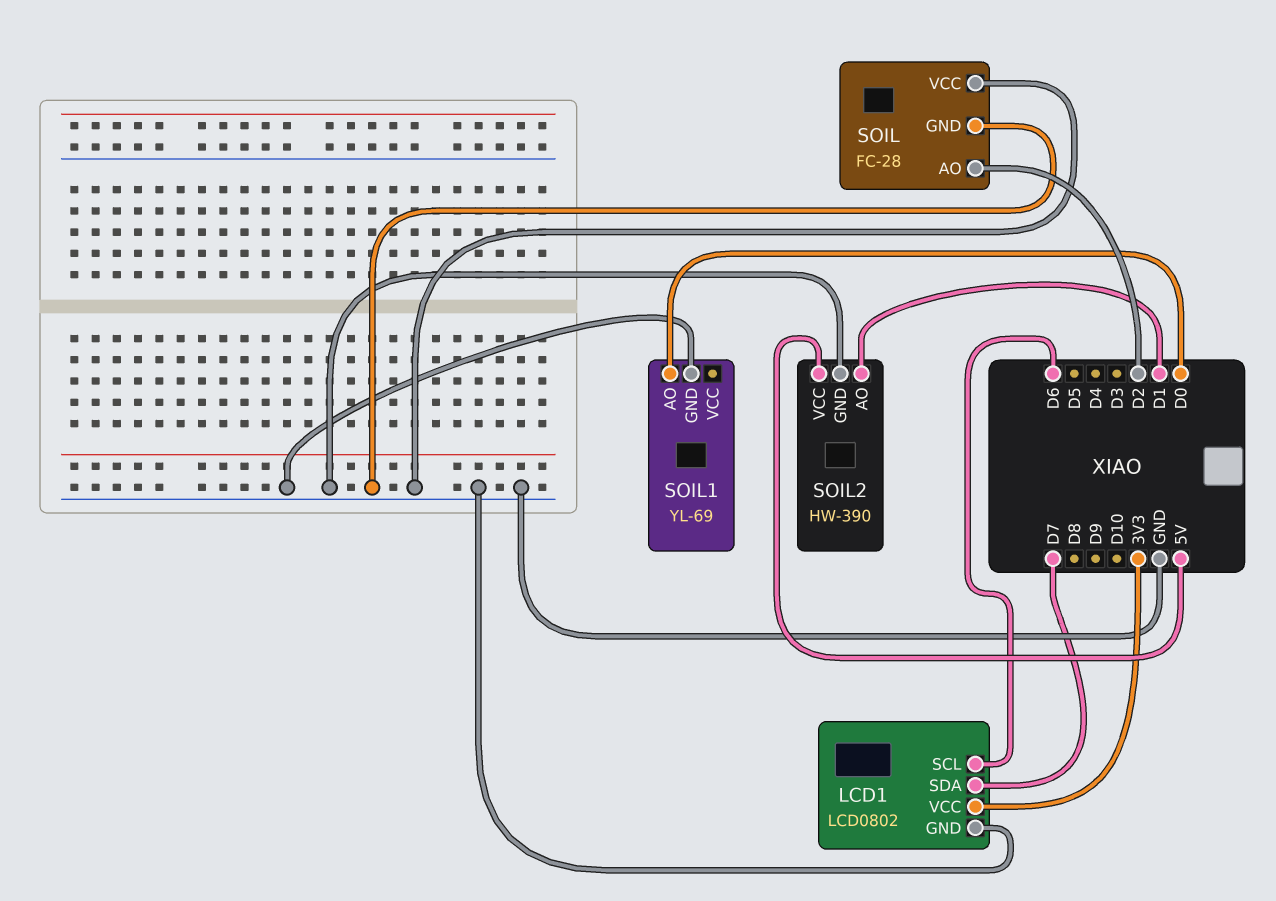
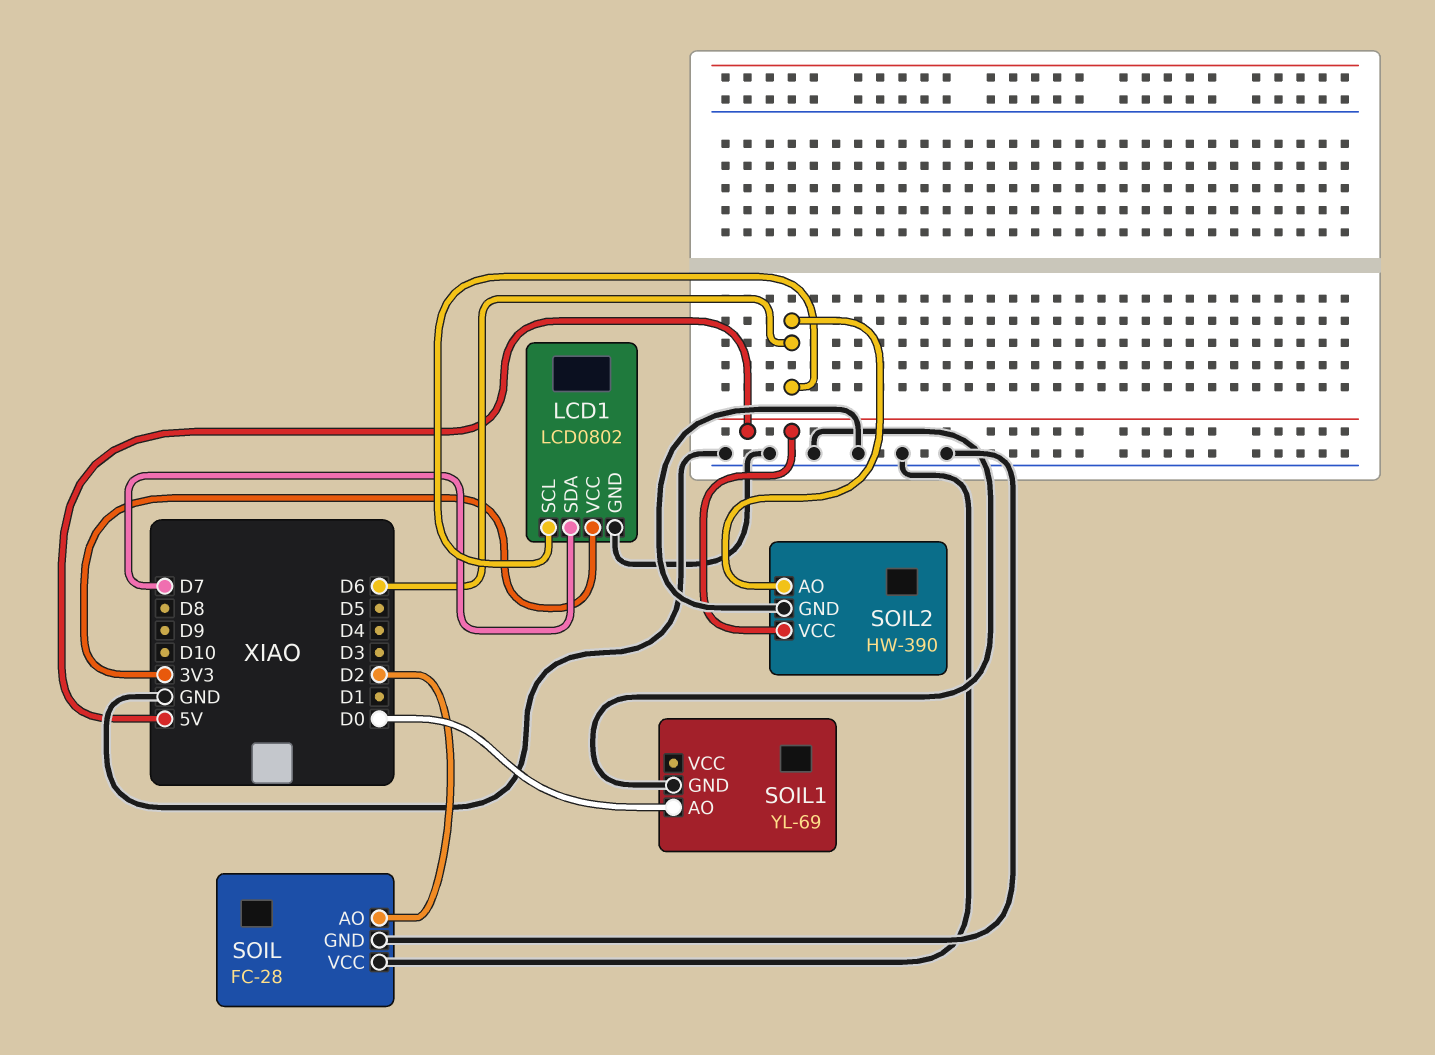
SOIL2 pin AO: D1 -> D6

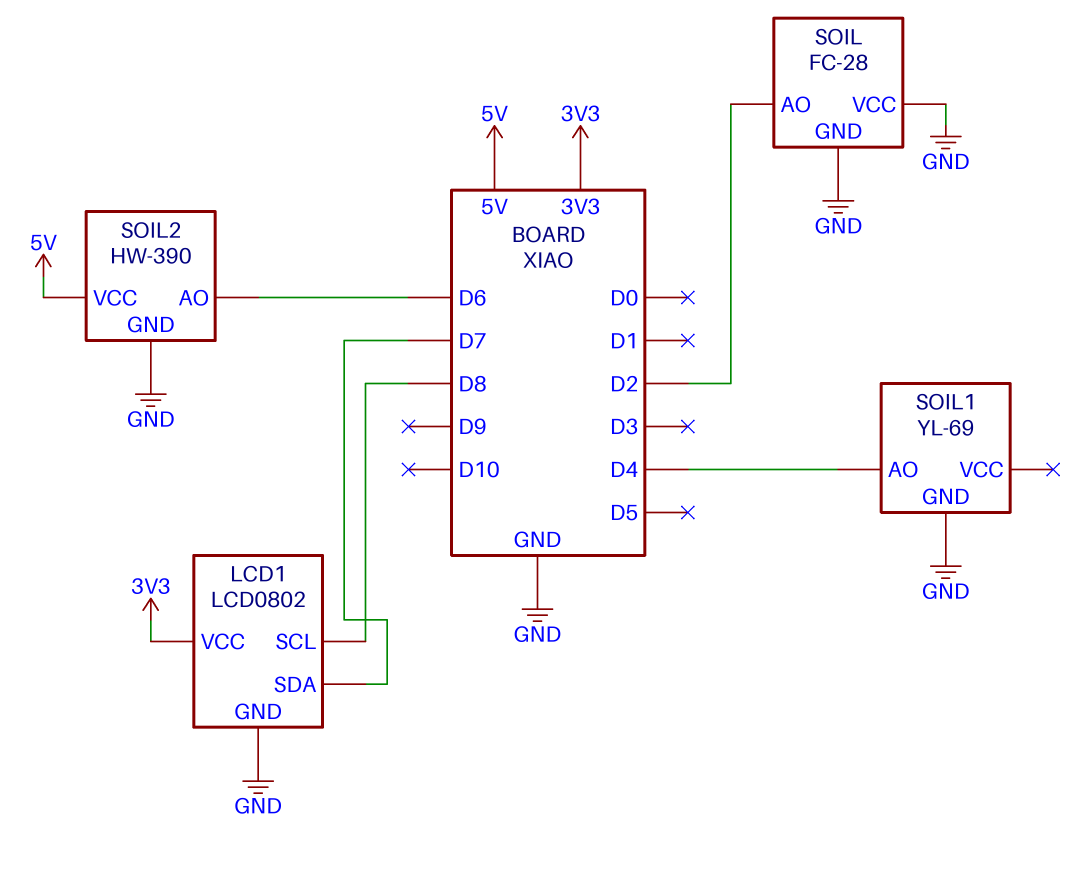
LCD1 pin SCL: D6 -> D8
SOIL1 pin AO: D0 -> D4

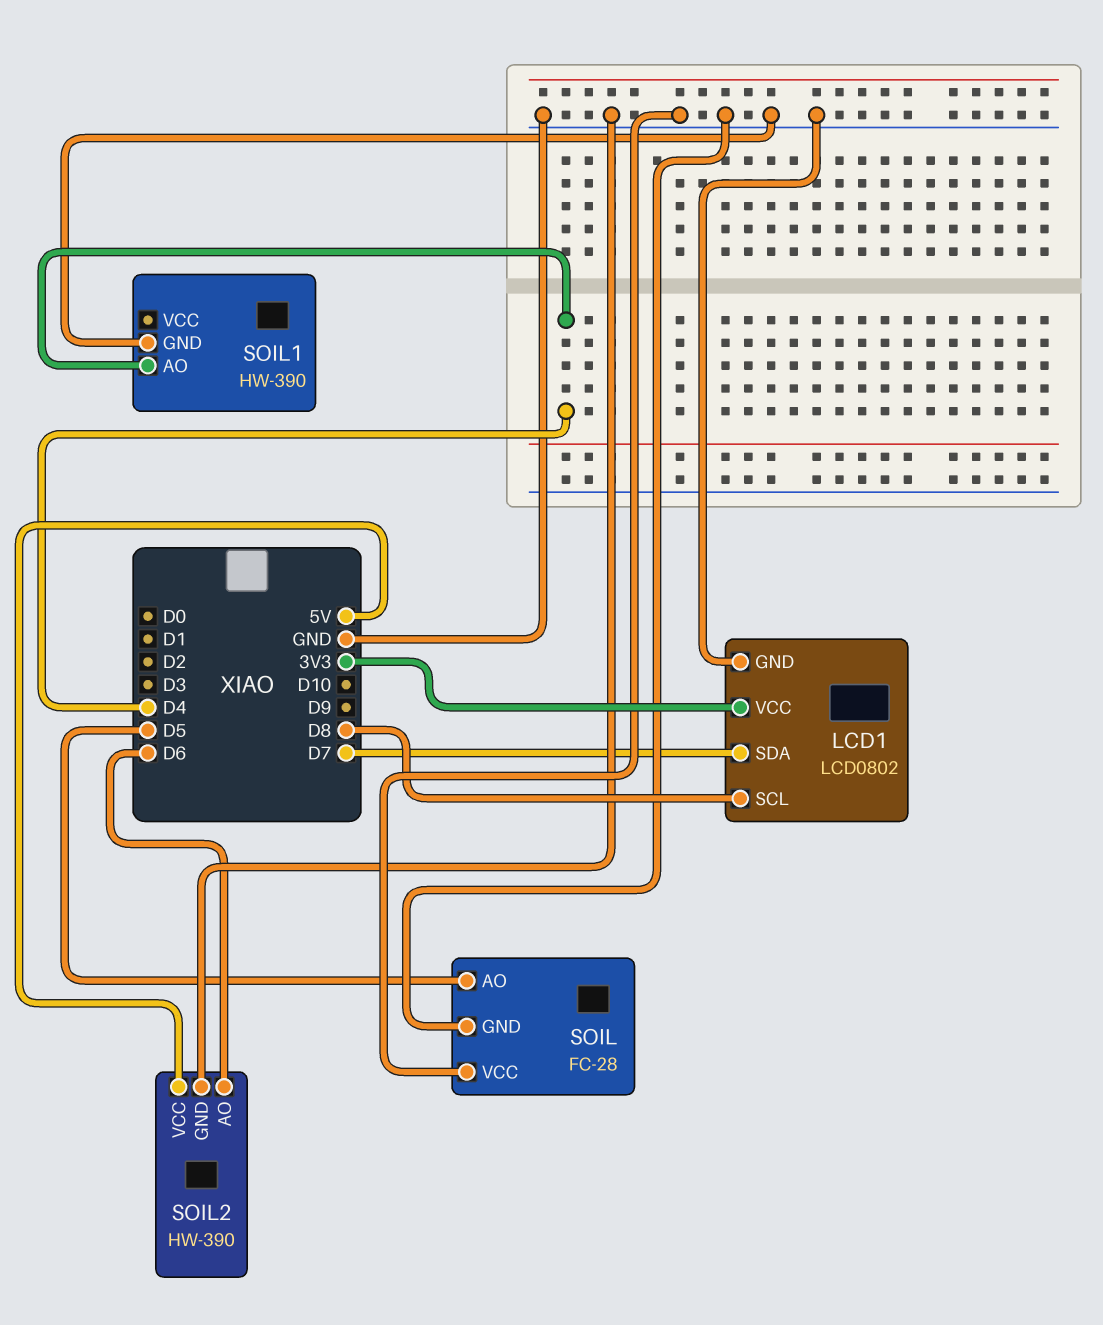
SOIL pin AO: D2 -> D5
SOIL1: YL-69 -> HW-390

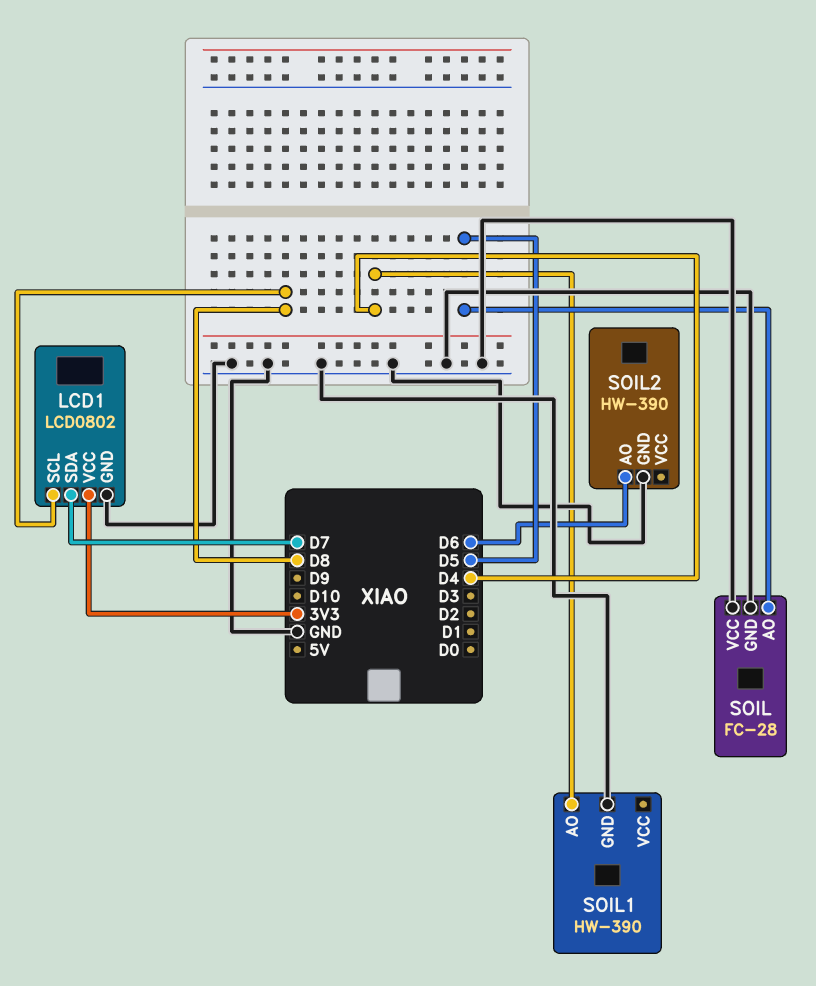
SOIL2 pin VCC: 5V -> none

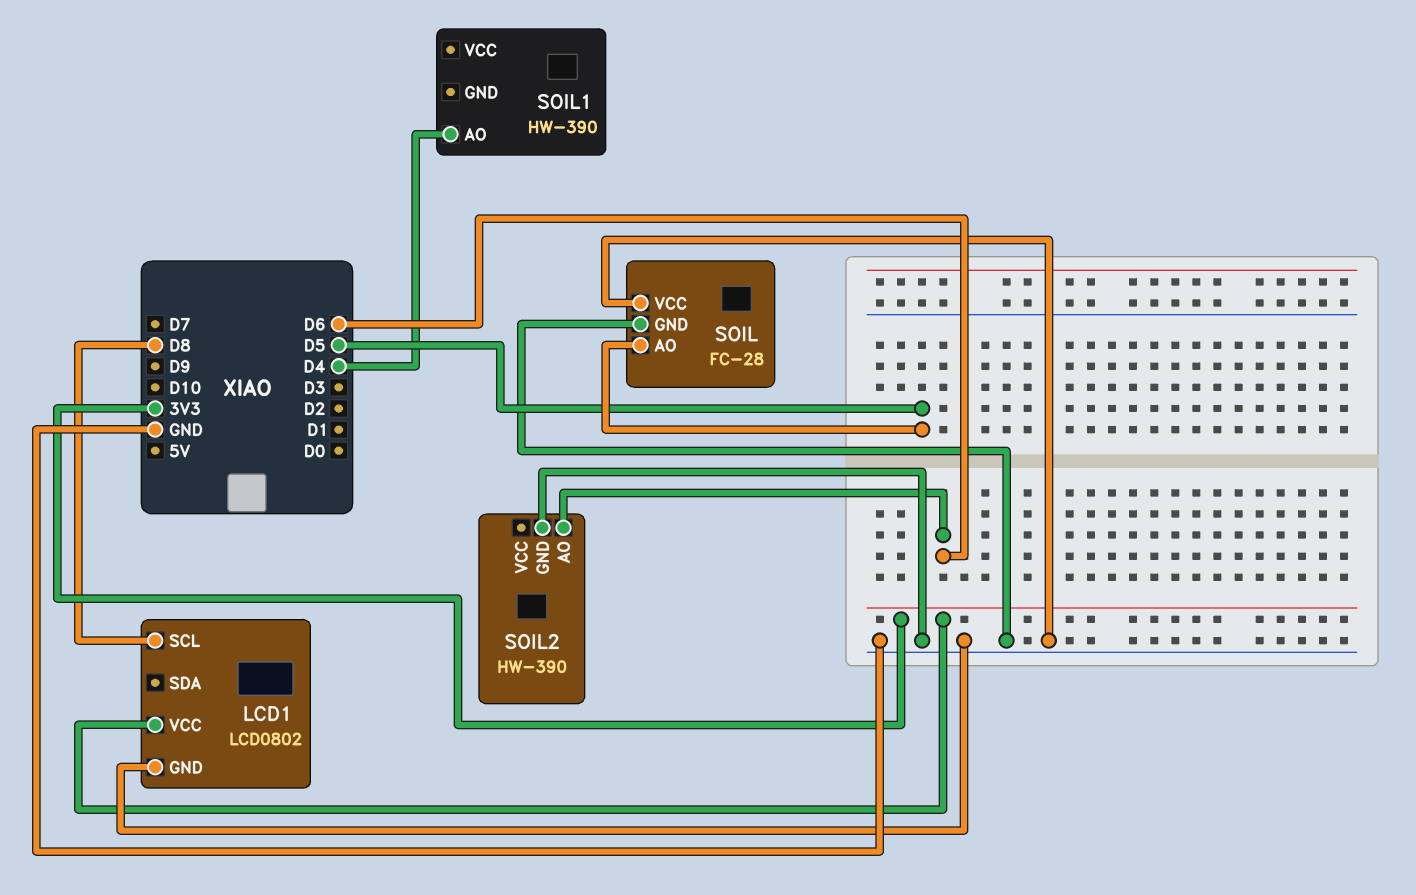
LCD1 pin SDA: D7 -> none
SOIL1 pin GND: GND -> none

